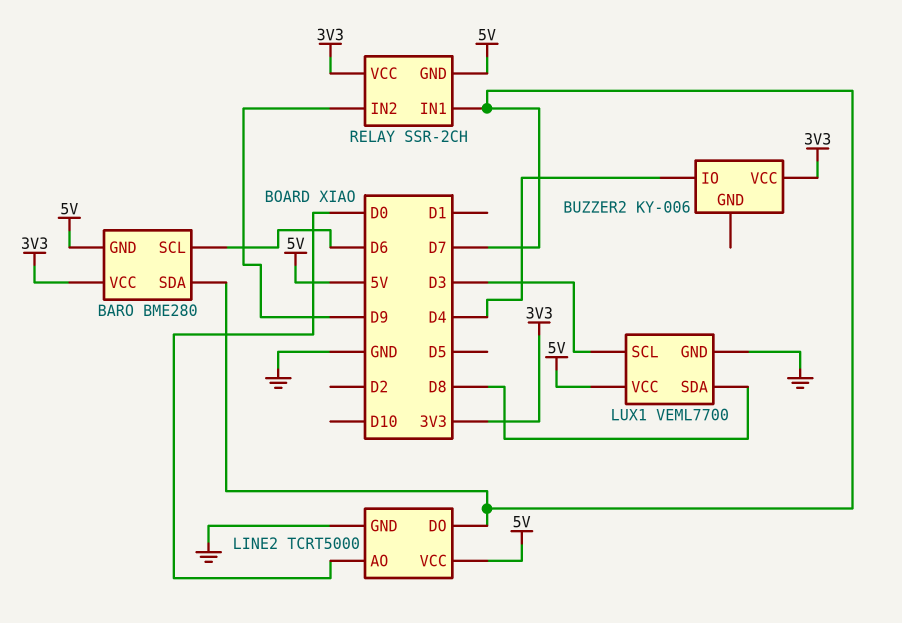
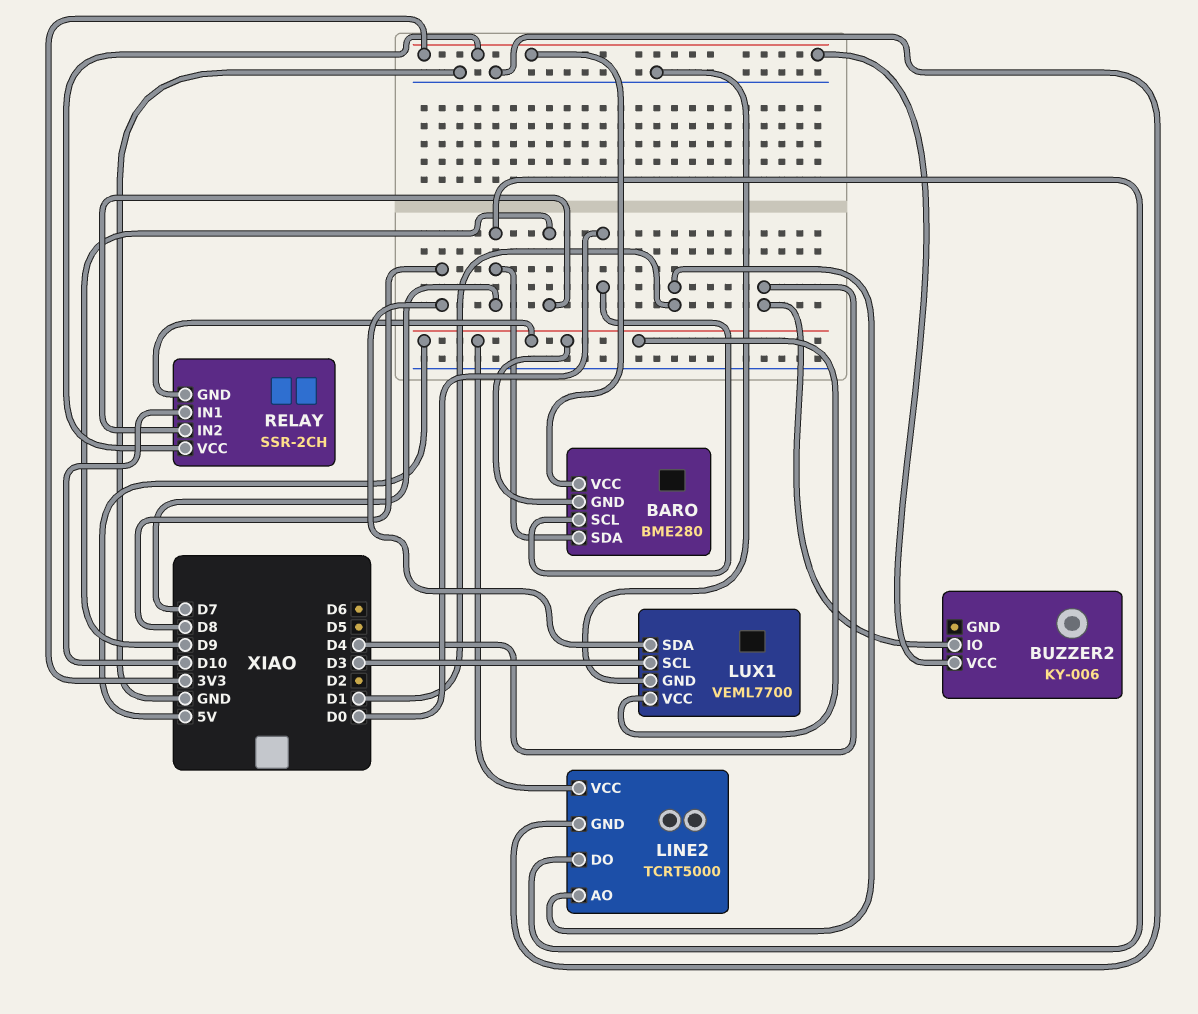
BARO pin SCL: D6 -> D0
LINE2 pin AO: D0 -> D1
RELAY pin IN1: D7 -> D10

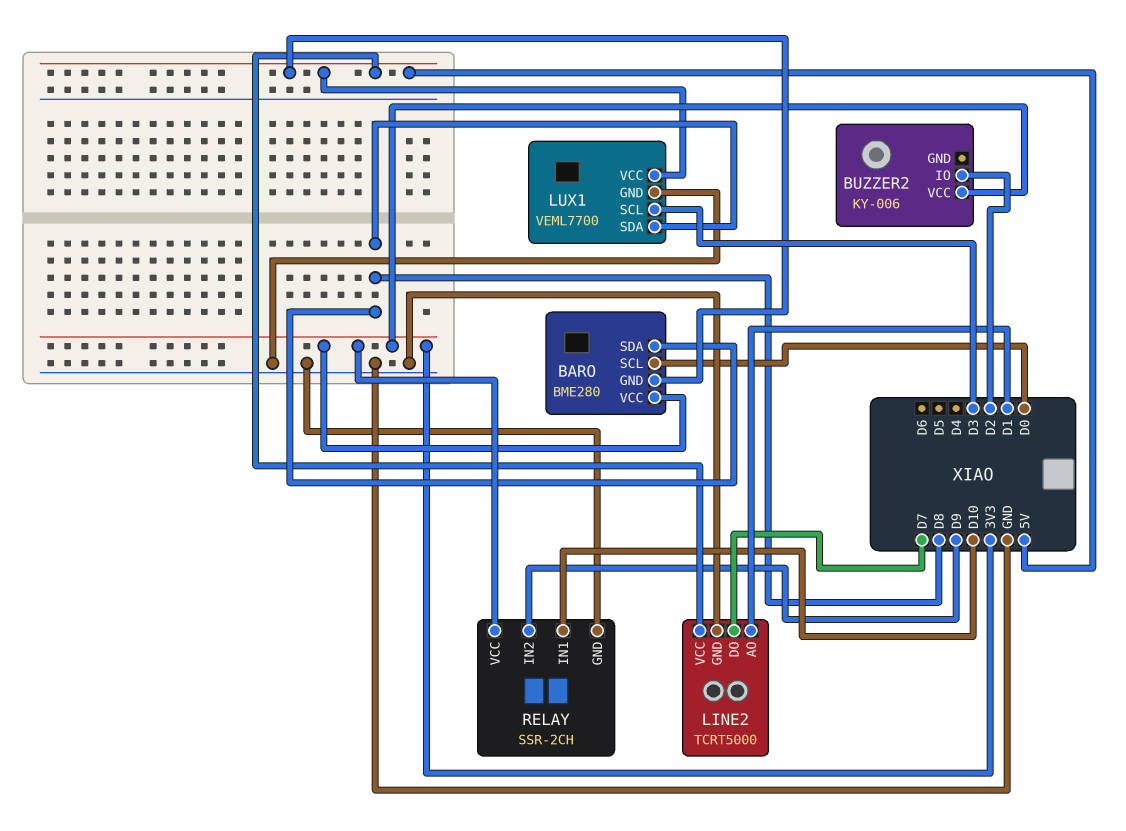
BARO pin SDA: D7 -> D8
BUZZER2 pin IO: D4 -> D2
RELAY pin GND: 5V -> GND

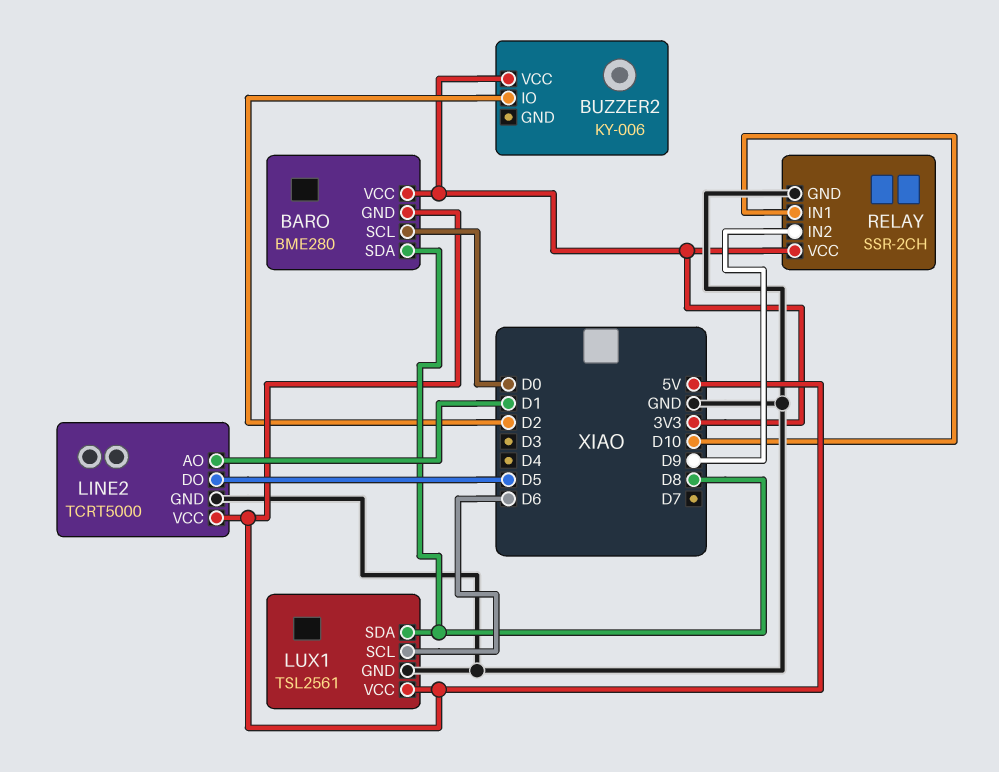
LINE2 pin DO: D7 -> D5
LUX1: VEML7700 -> TSL2561
LUX1 pin SCL: D3 -> D6

